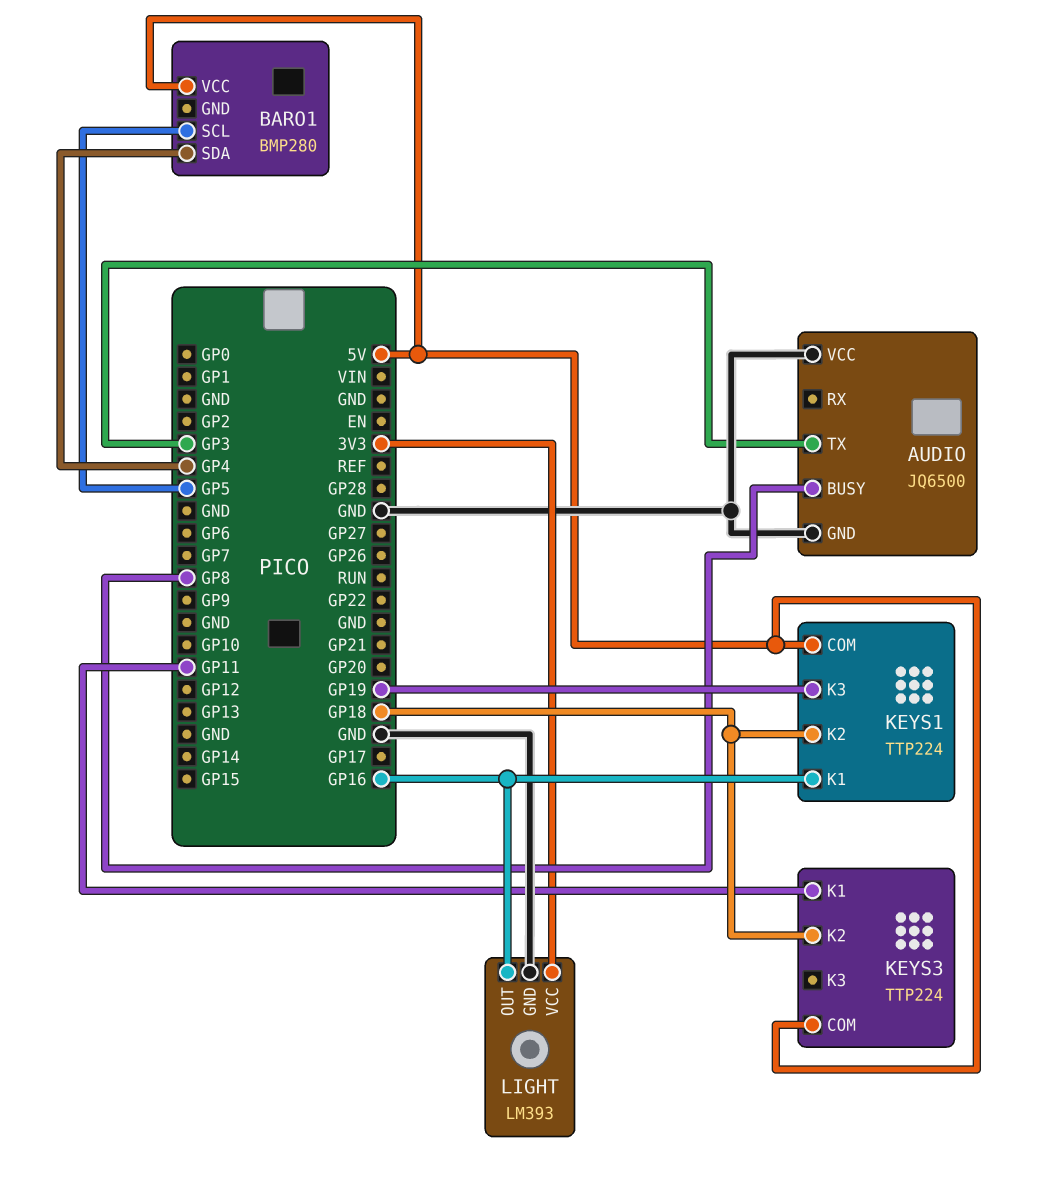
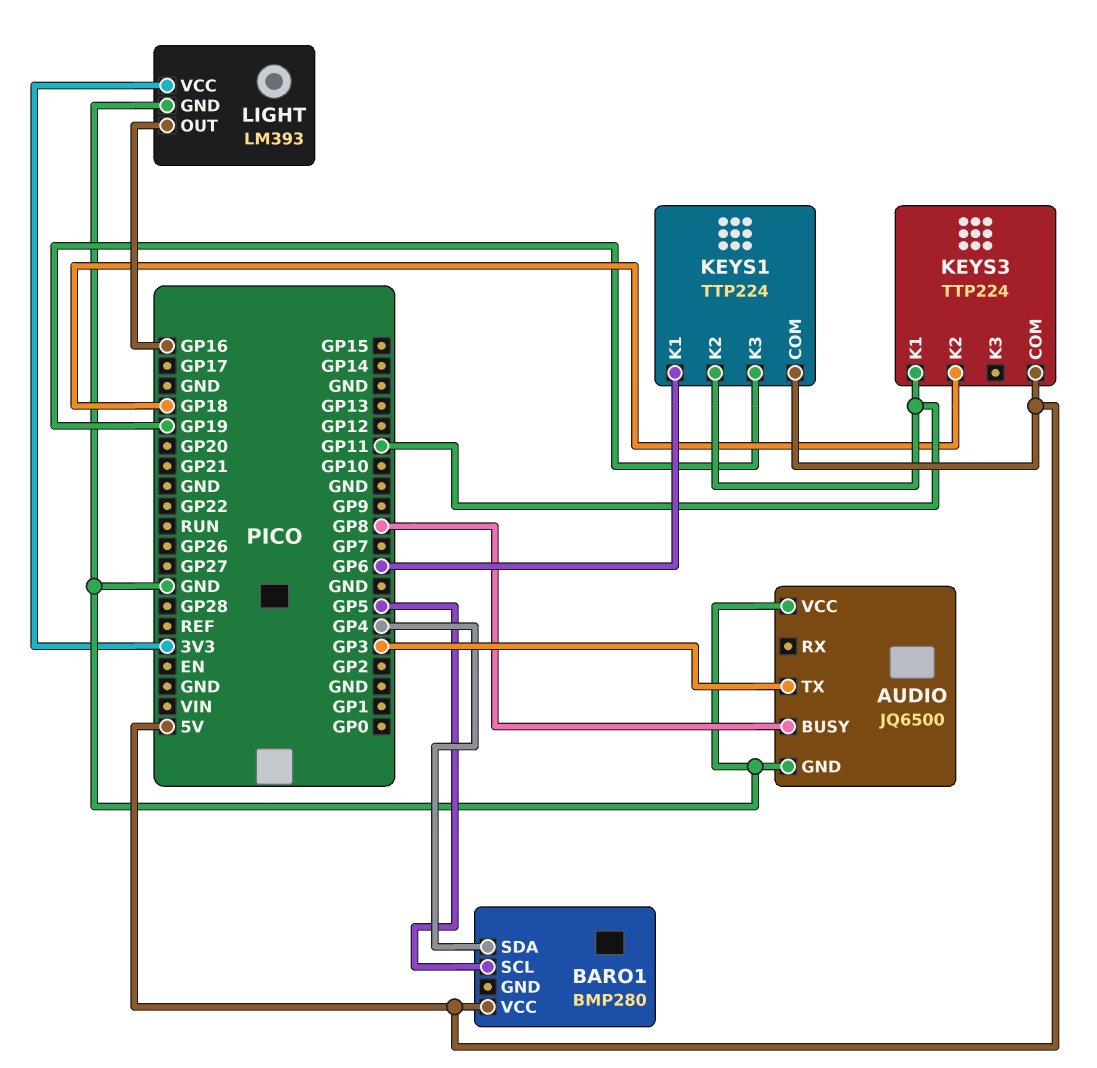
KEYS1 pin K1: GP16 -> GP6
KEYS1 pin K2: GP18 -> GP11

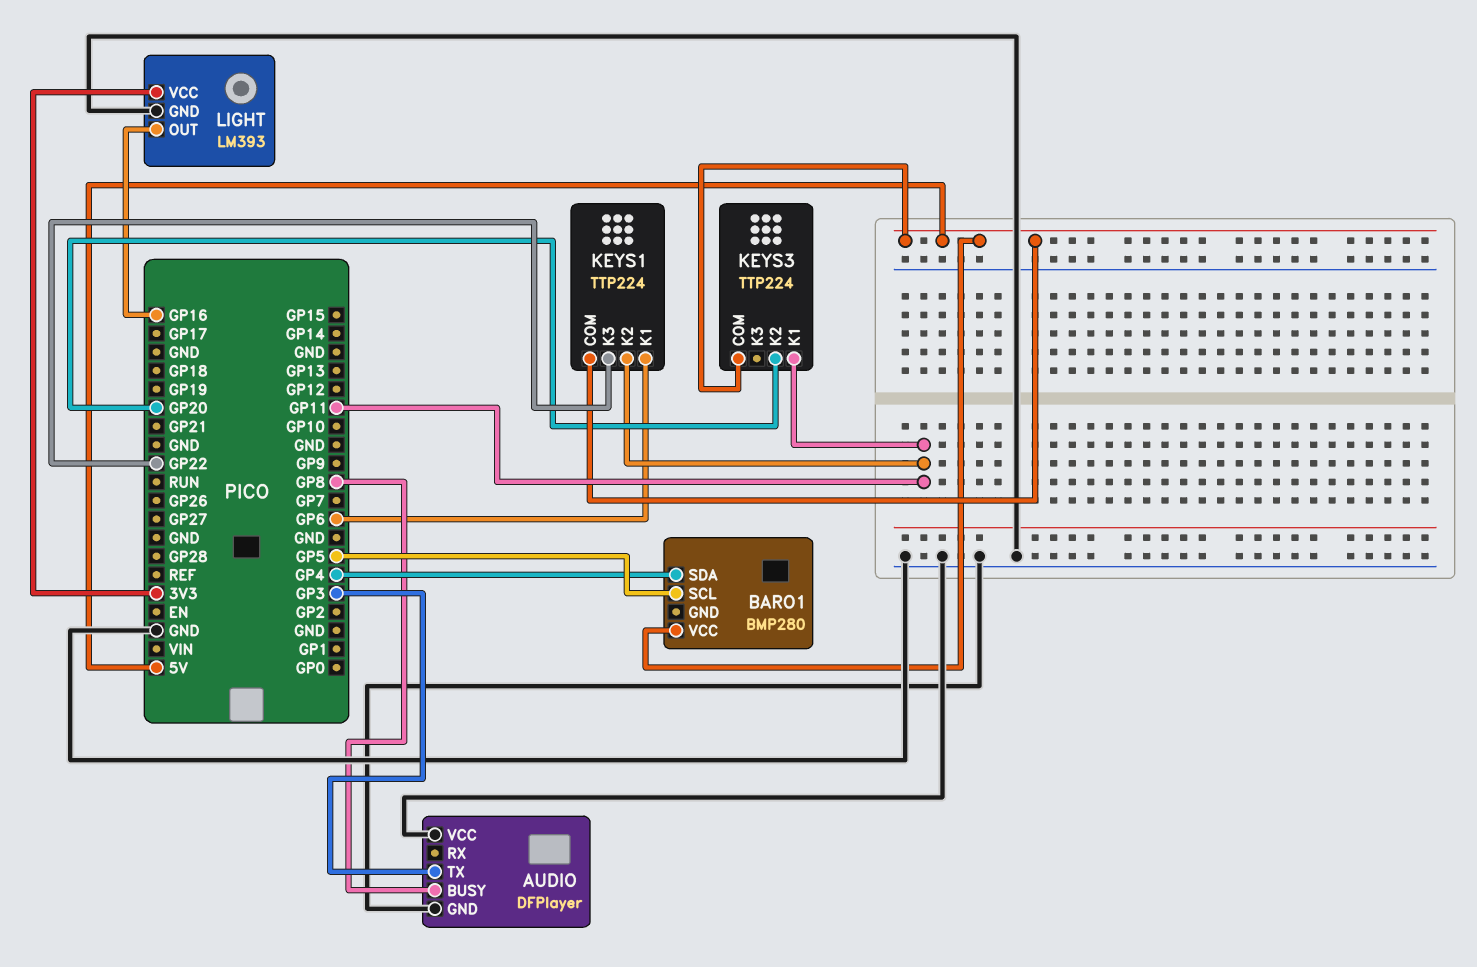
AUDIO: JQ6500 -> DFPlayer
KEYS1 pin K3: GP19 -> GP22
KEYS3 pin K2: GP18 -> GP20

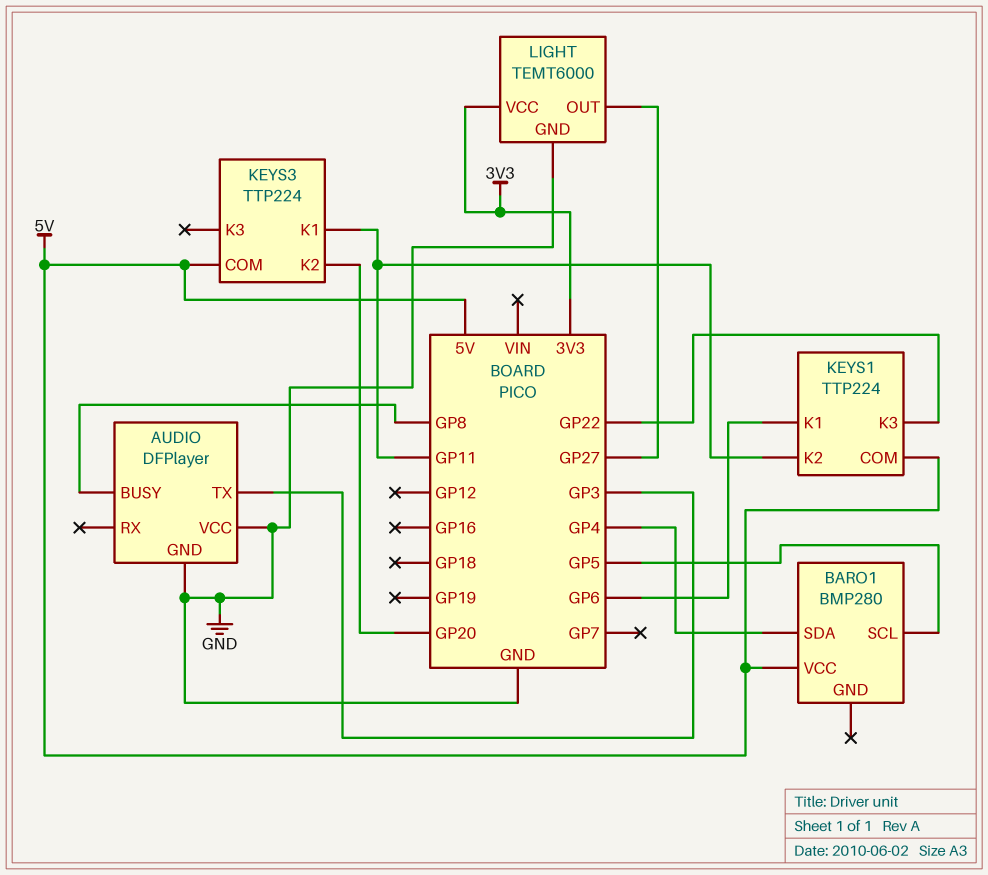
LIGHT: LM393 -> TEMT6000
LIGHT pin OUT: GP16 -> GP27

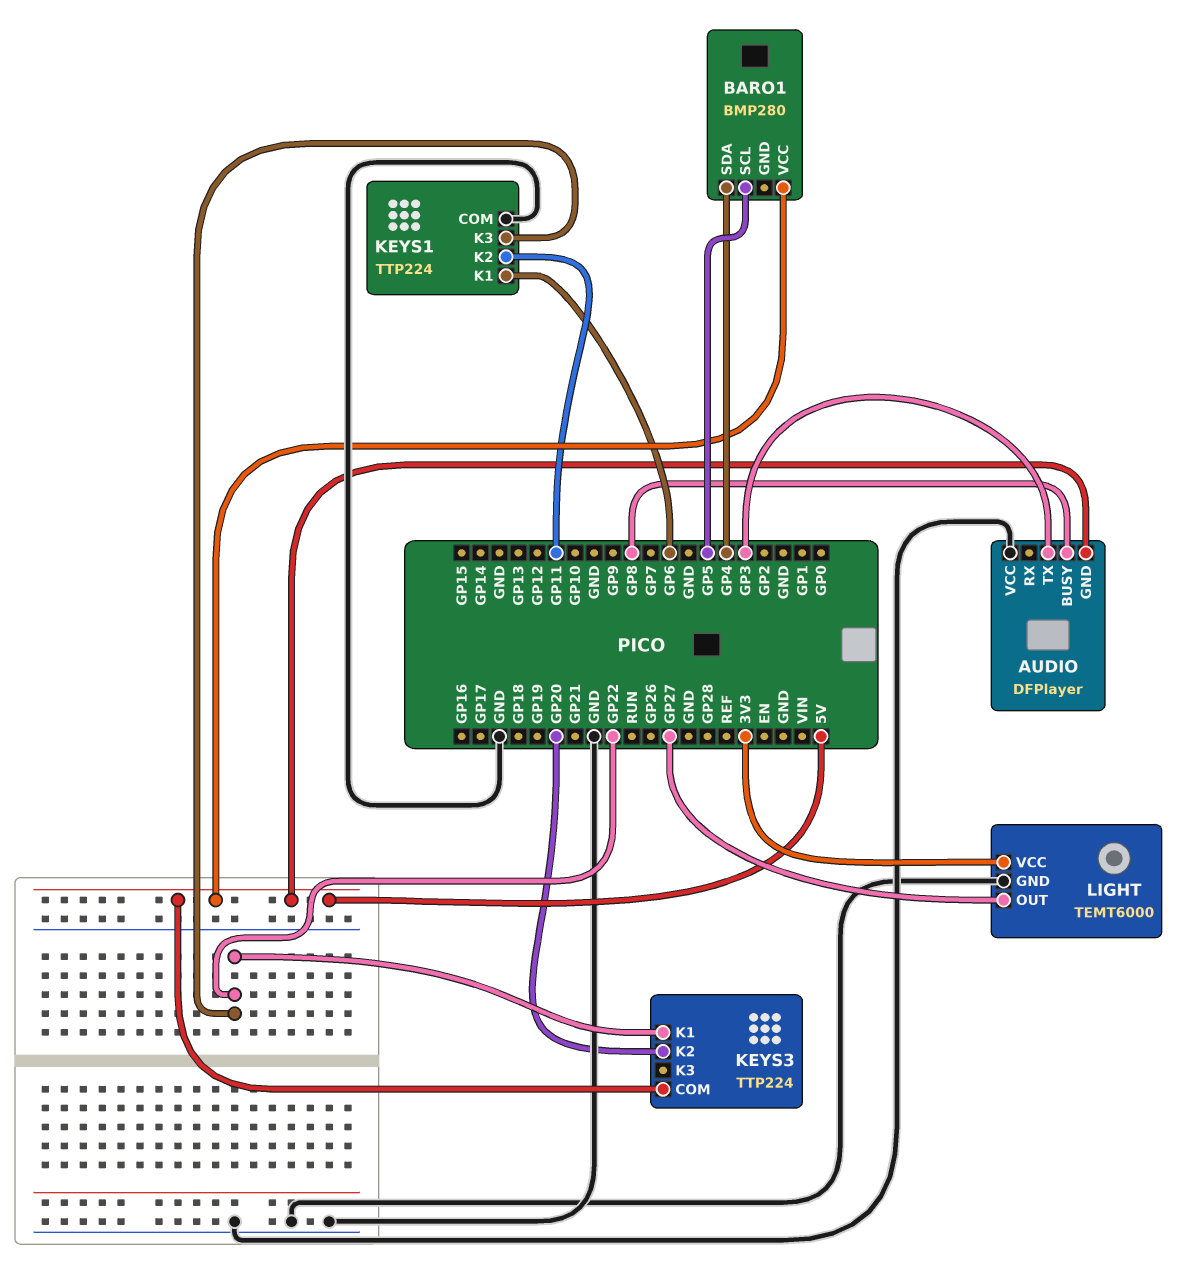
AUDIO pin GND: GND -> 5V
KEYS1 pin COM: 5V -> GND
KEYS3 pin K1: GP11 -> GP22

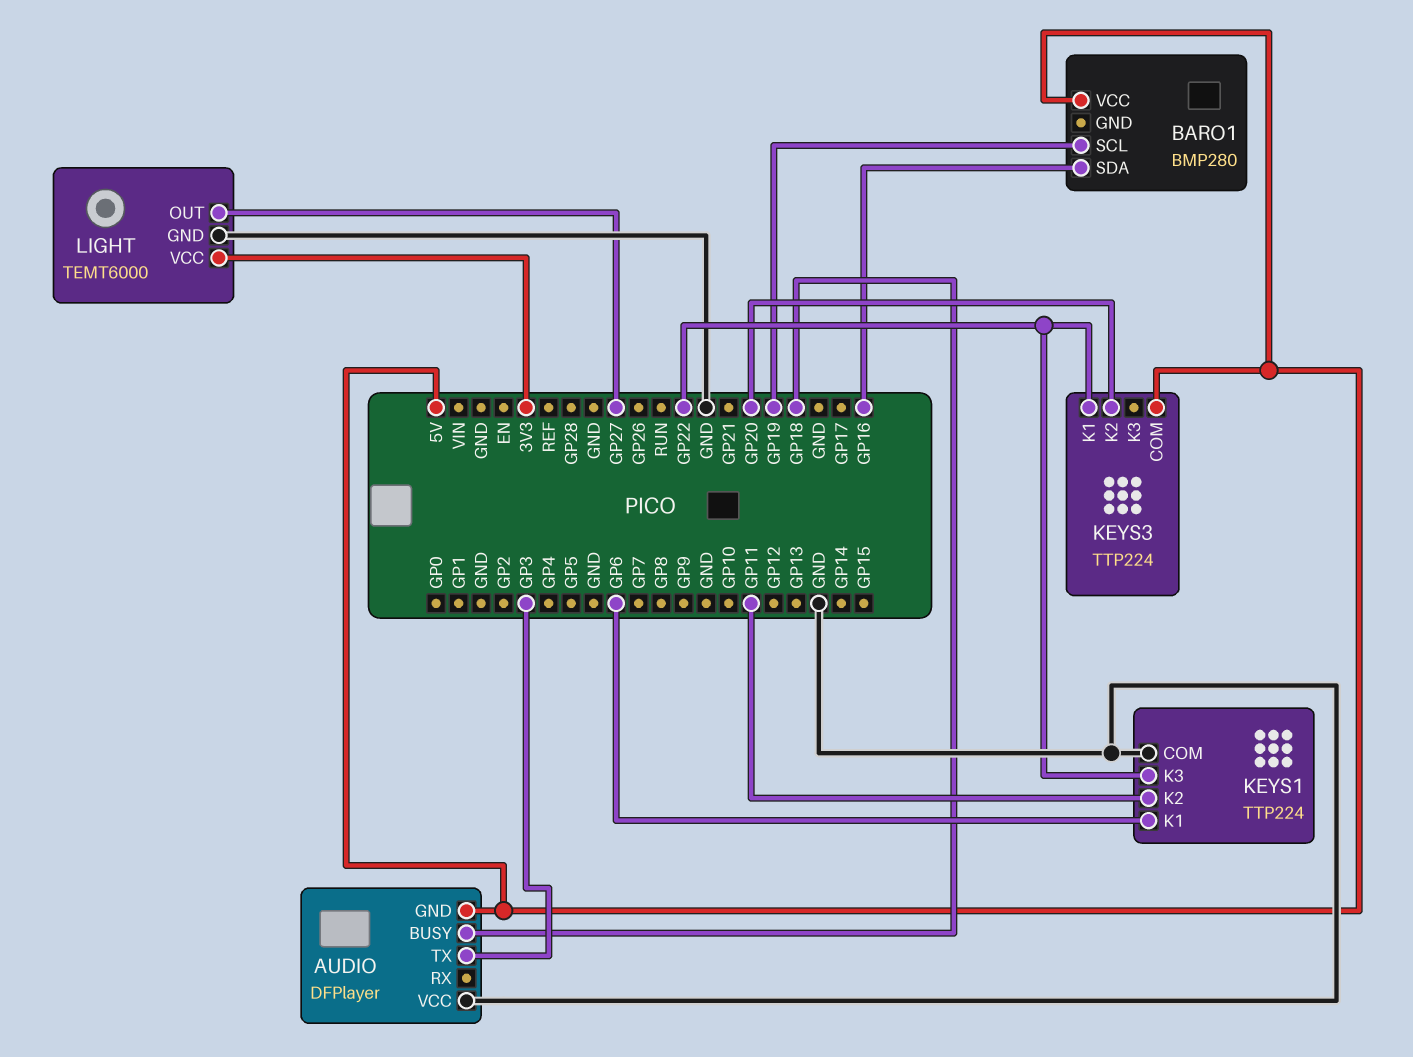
AUDIO pin BUSY: GP8 -> GP18
BARO1 pin SCL: GP5 -> GP19
BARO1 pin SDA: GP4 -> GP16

